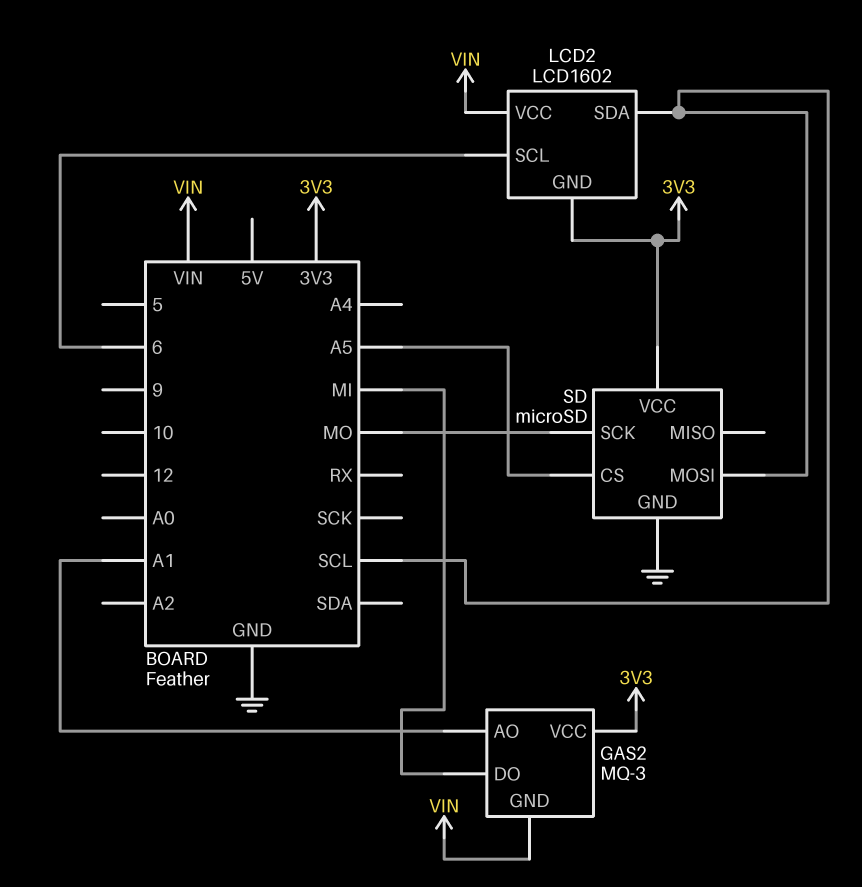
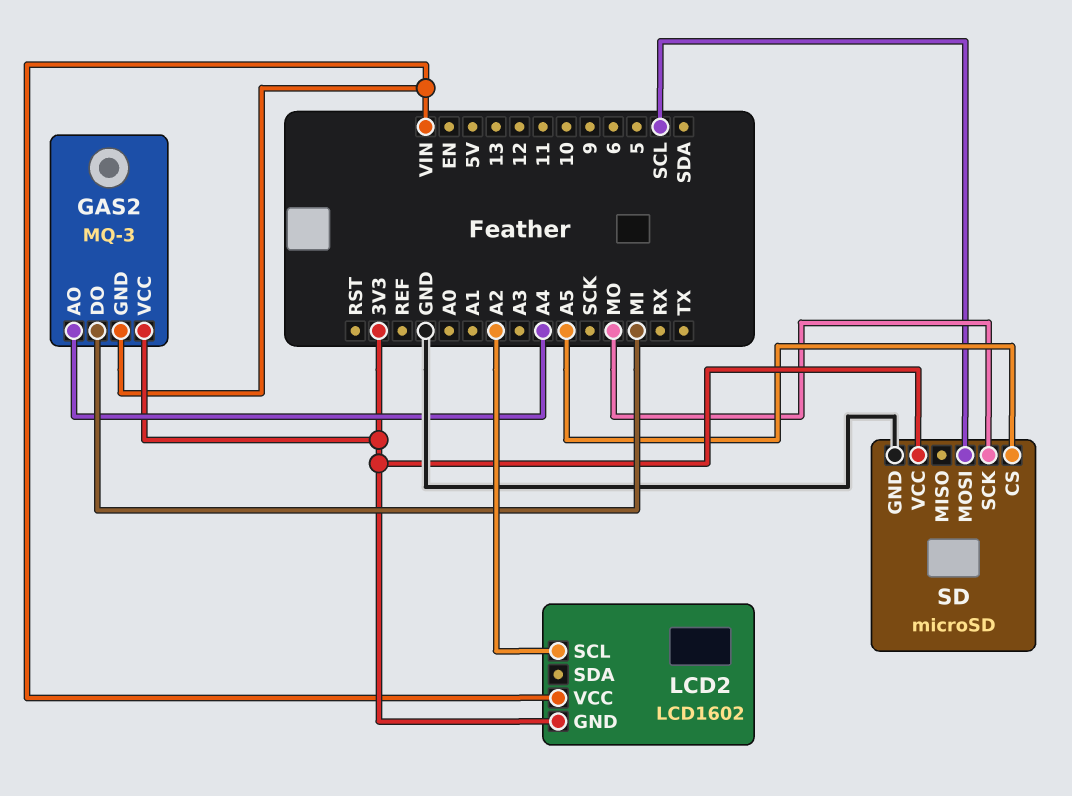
GAS2 pin AO: A1 -> A4
LCD2 pin SCL: 6 -> A2
LCD2 pin SDA: SCL -> none

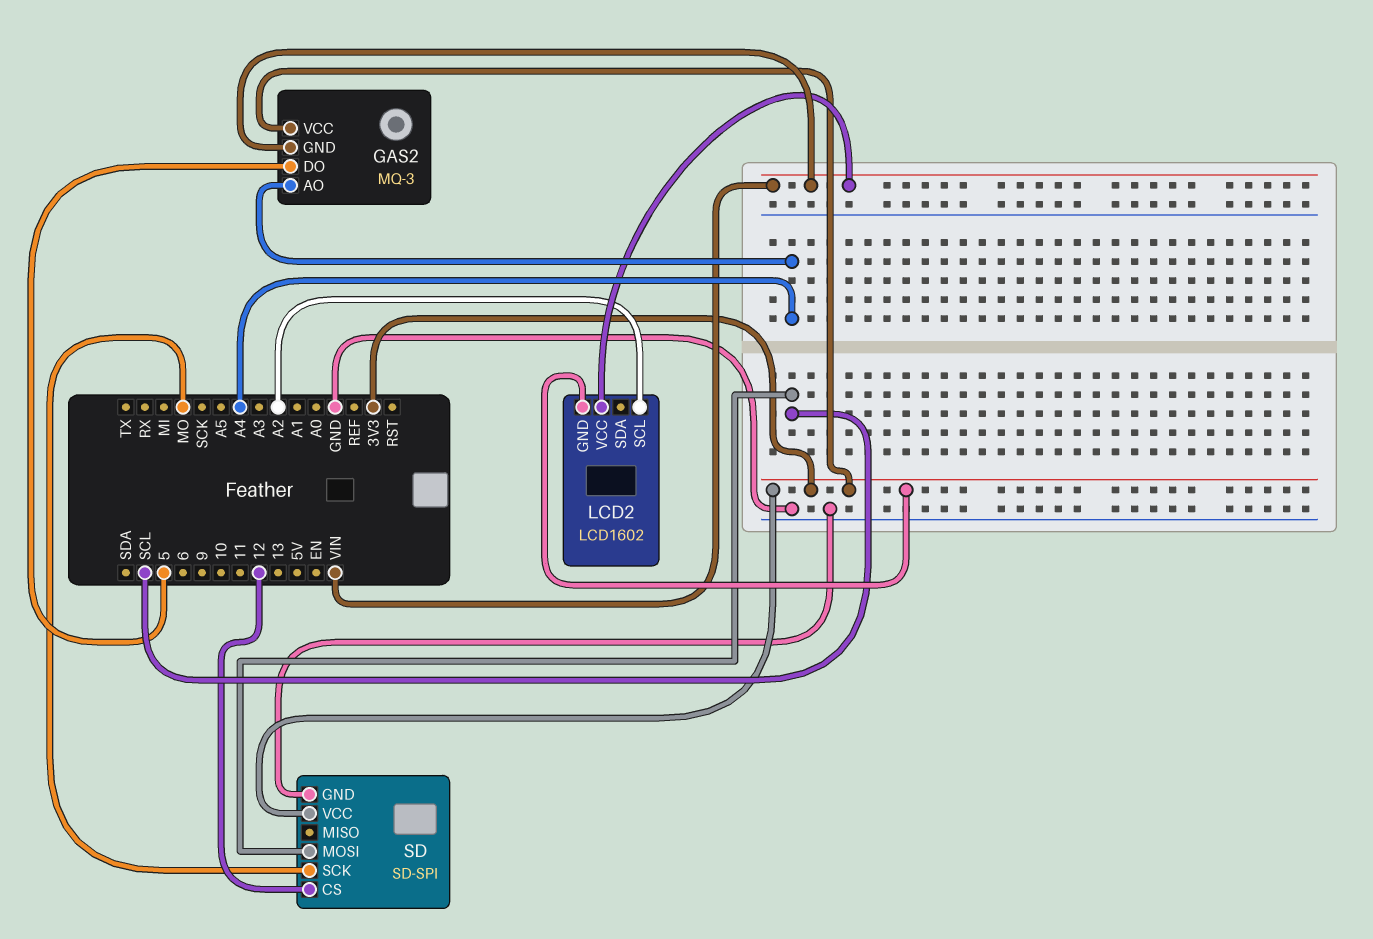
GAS2 pin DO: MI -> 5
SD: microSD -> SD-SPI
SD pin CS: A5 -> 12

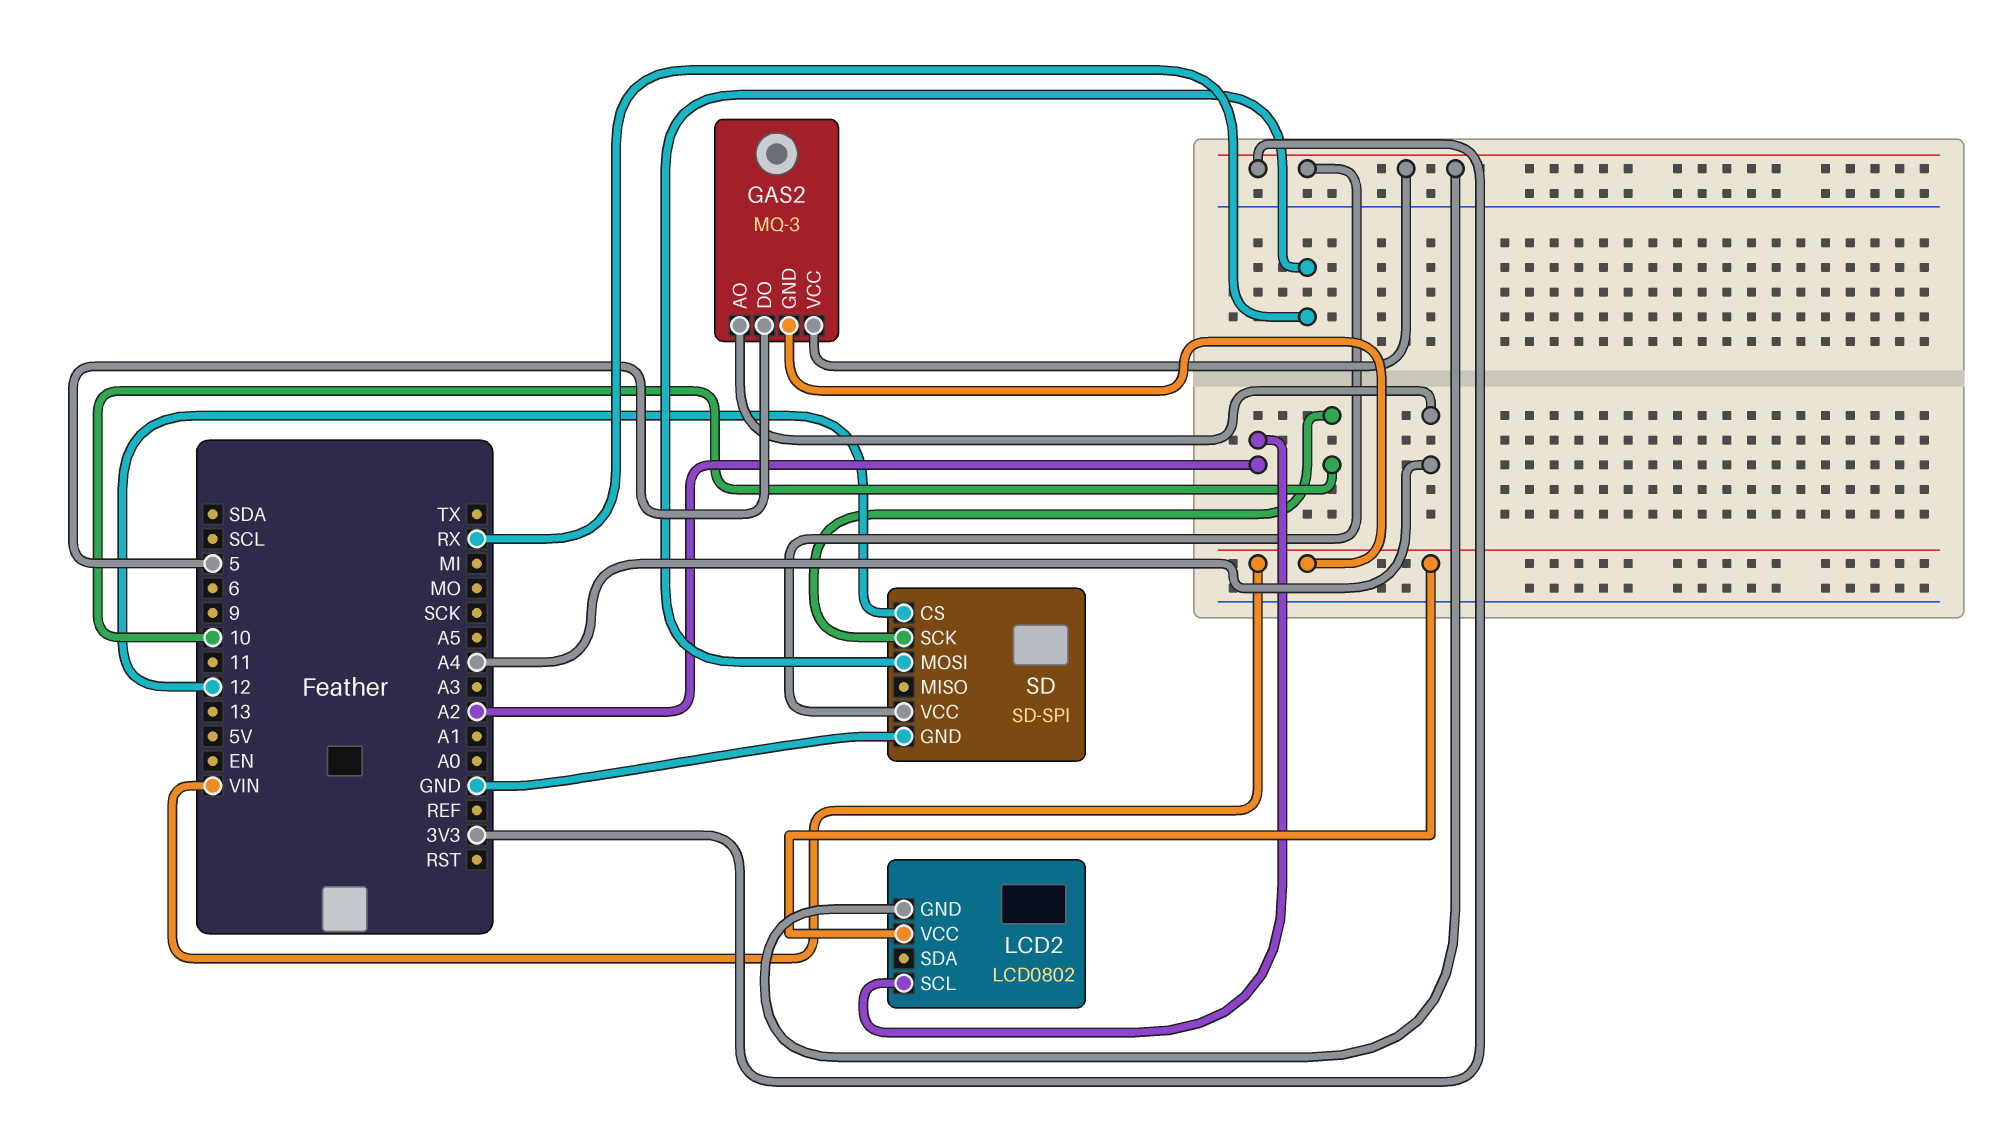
LCD2: LCD1602 -> LCD0802
SD pin MOSI: SCL -> RX
SD pin SCK: MO -> 10

